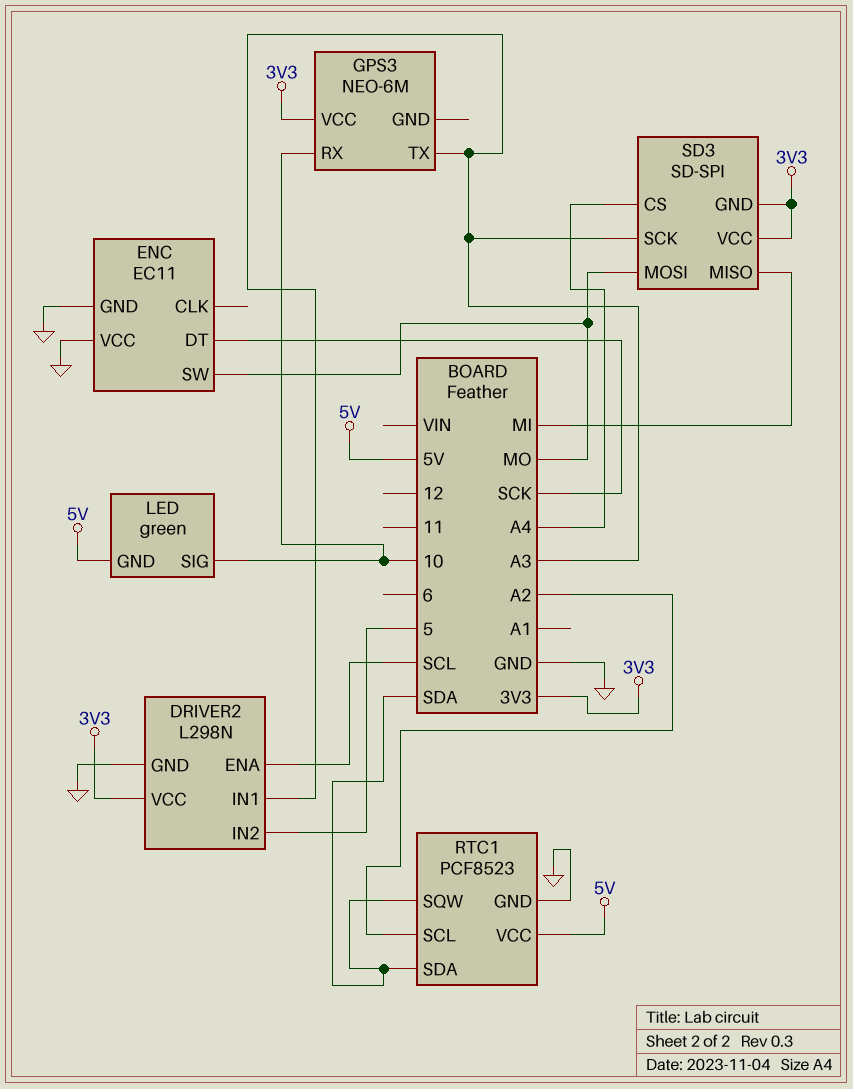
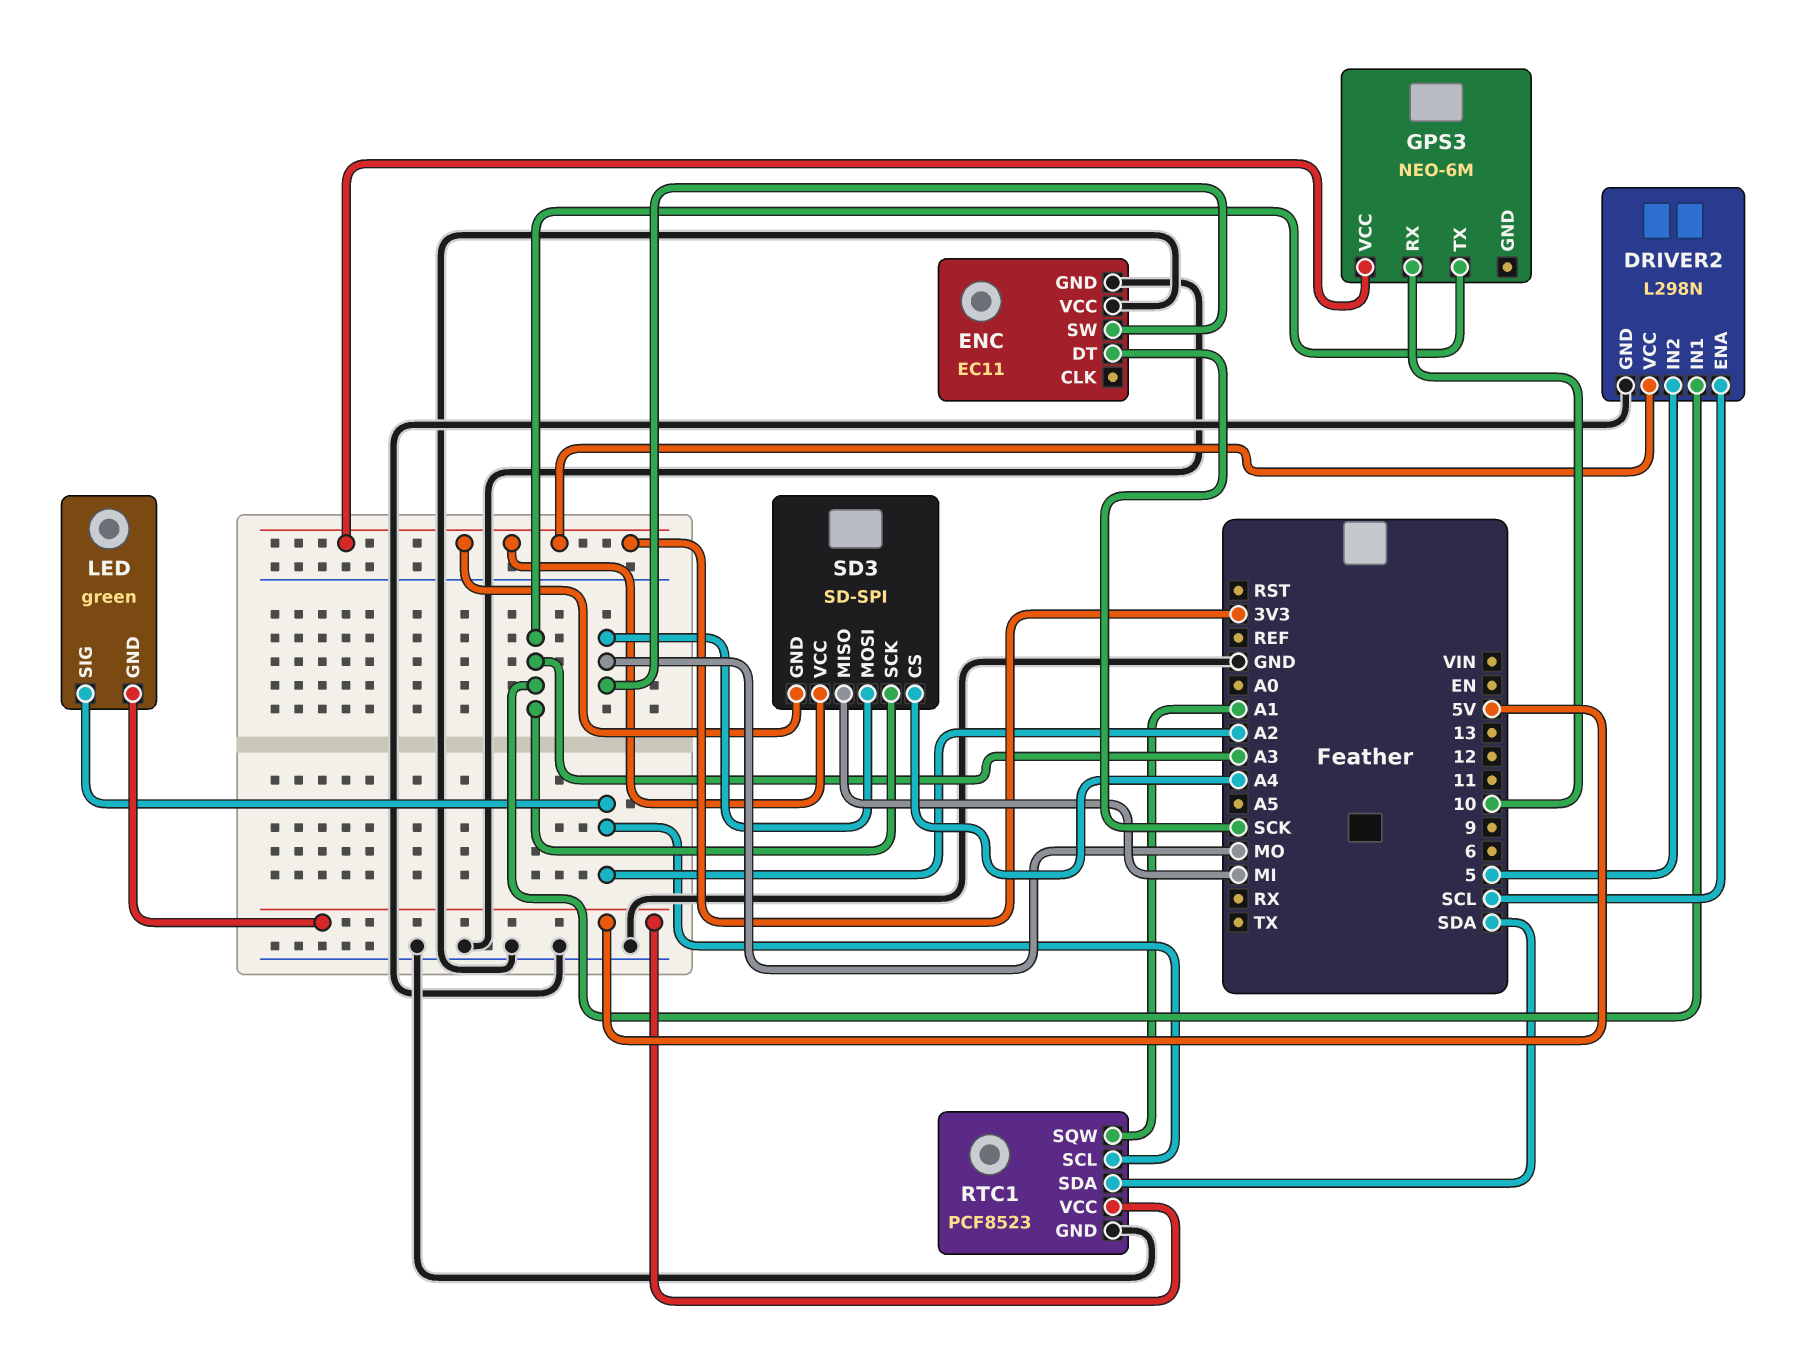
LED pin SIG: 10 -> A2
RTC1 pin SQW: SDA -> A1

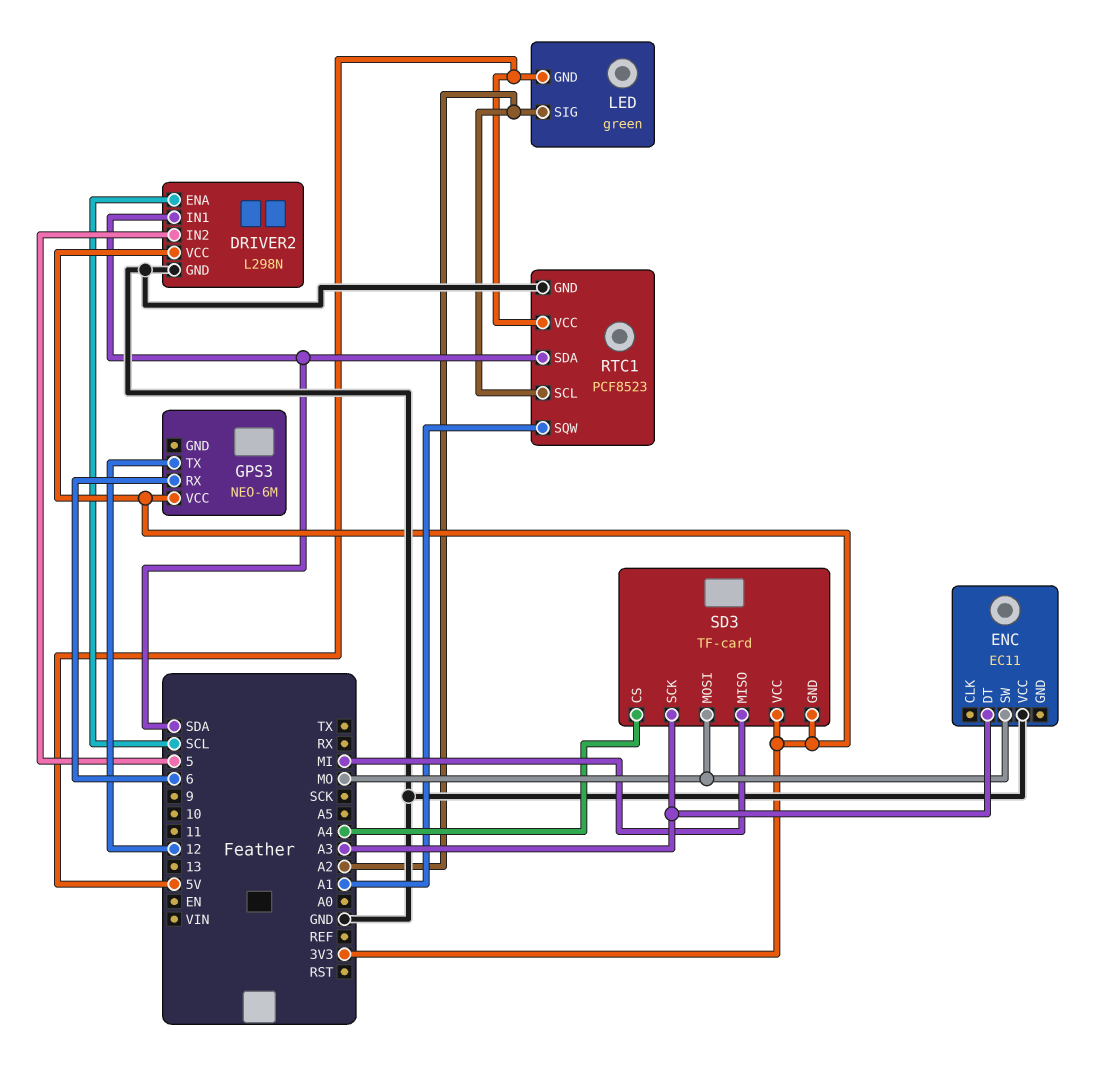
DRIVER2 pin IN1: A3 -> SDA
ENC pin DT: SCK -> A3
ENC pin GND: GND -> none
GPS3 pin RX: 10 -> 6
GPS3 pin TX: A3 -> 12
SD3: SD-SPI -> TF-card

